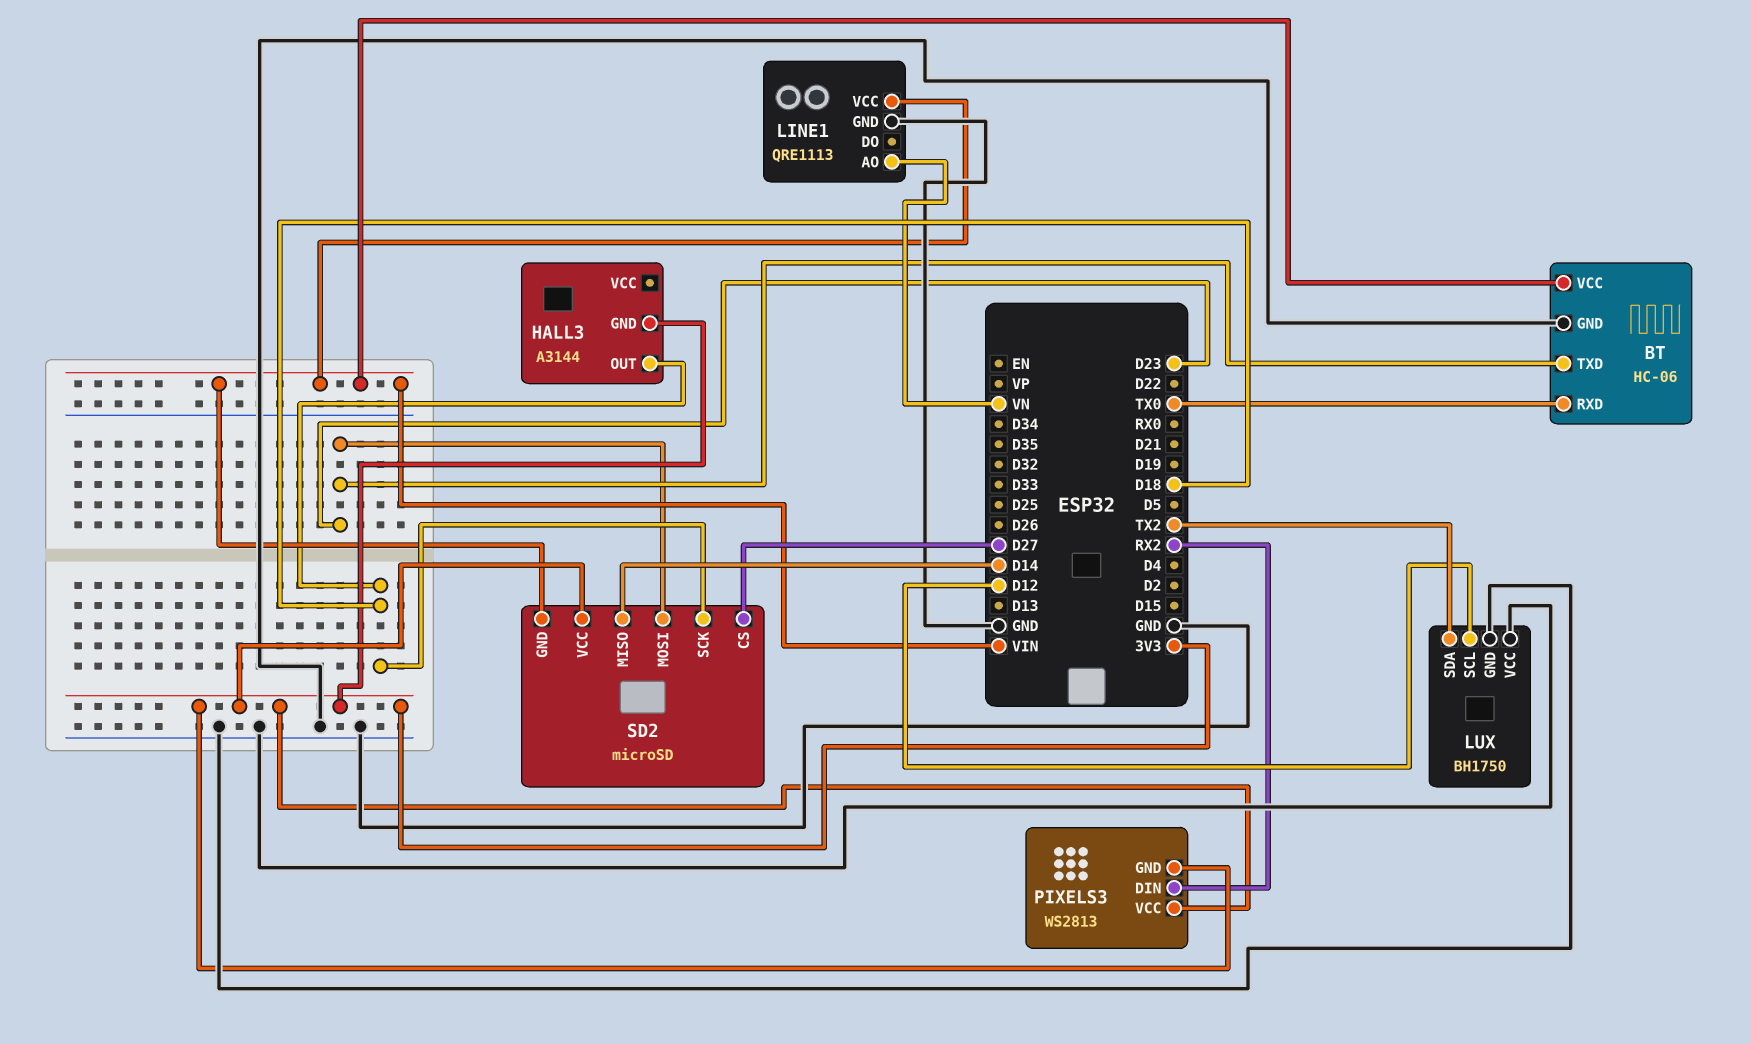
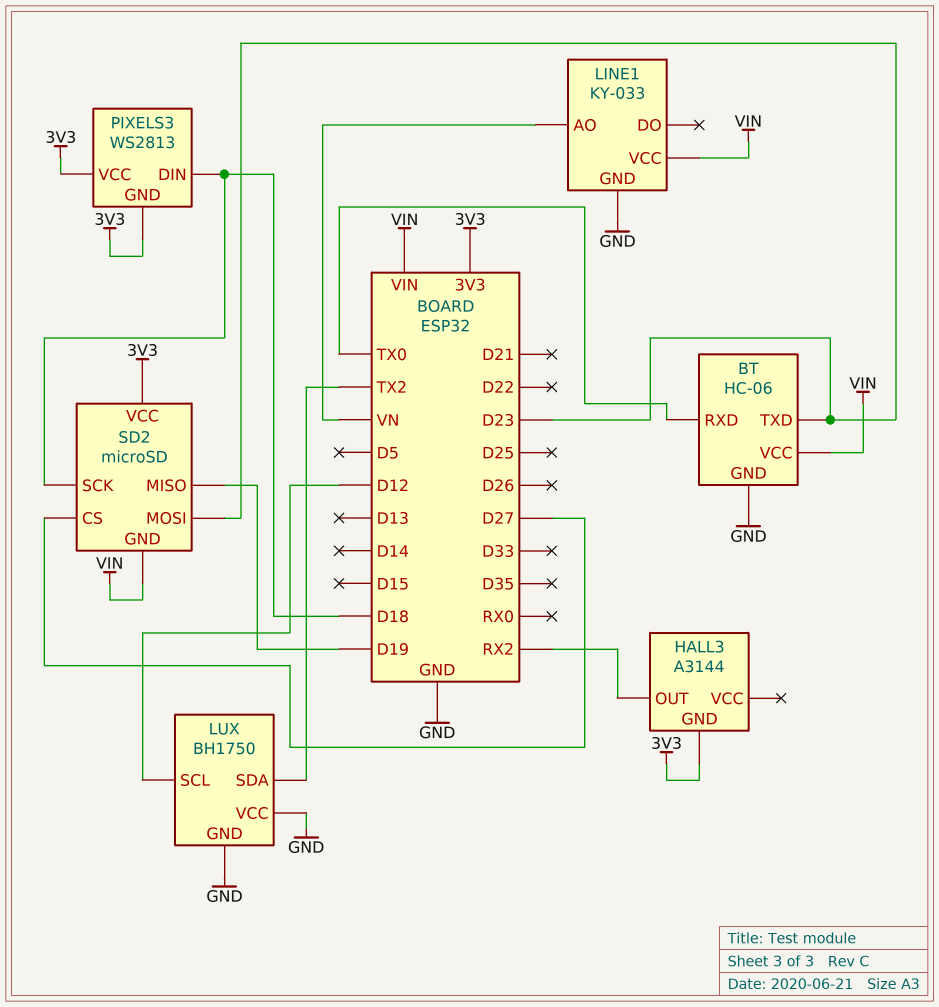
HALL3 pin OUT: D18 -> RX2
LINE1: QRE1113 -> KY-033
PIXELS3 pin DIN: RX2 -> D18
SD2 pin MISO: D14 -> D19

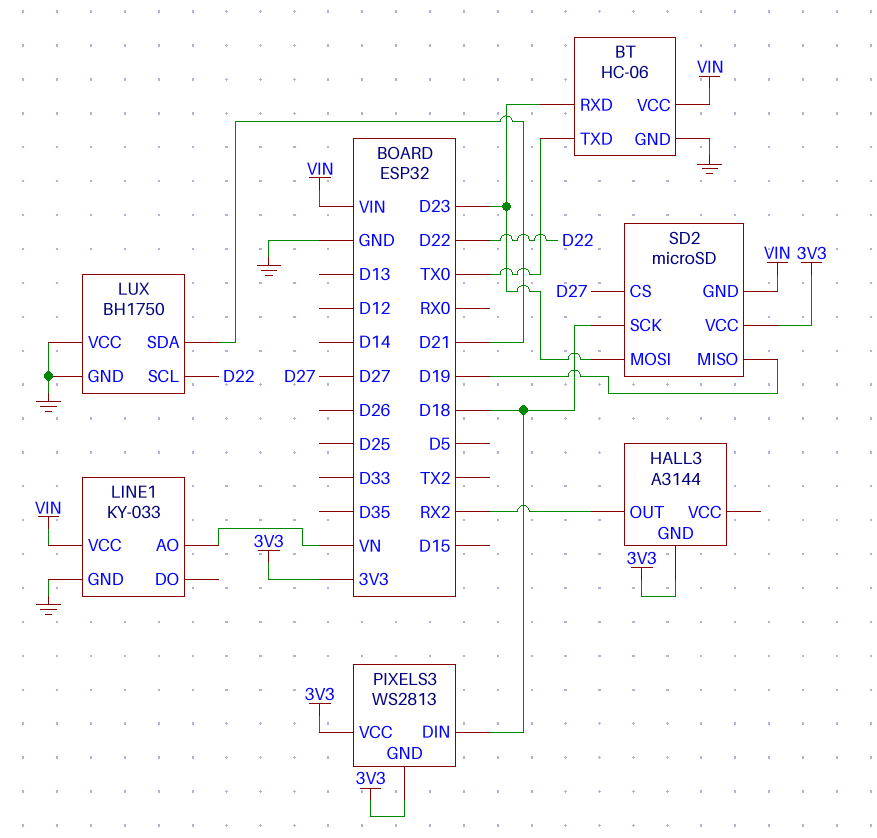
BT pin RXD: TX0 -> D23
BT pin TXD: D23 -> TX0
LUX pin SCL: D12 -> D22
LUX pin SDA: TX2 -> D21

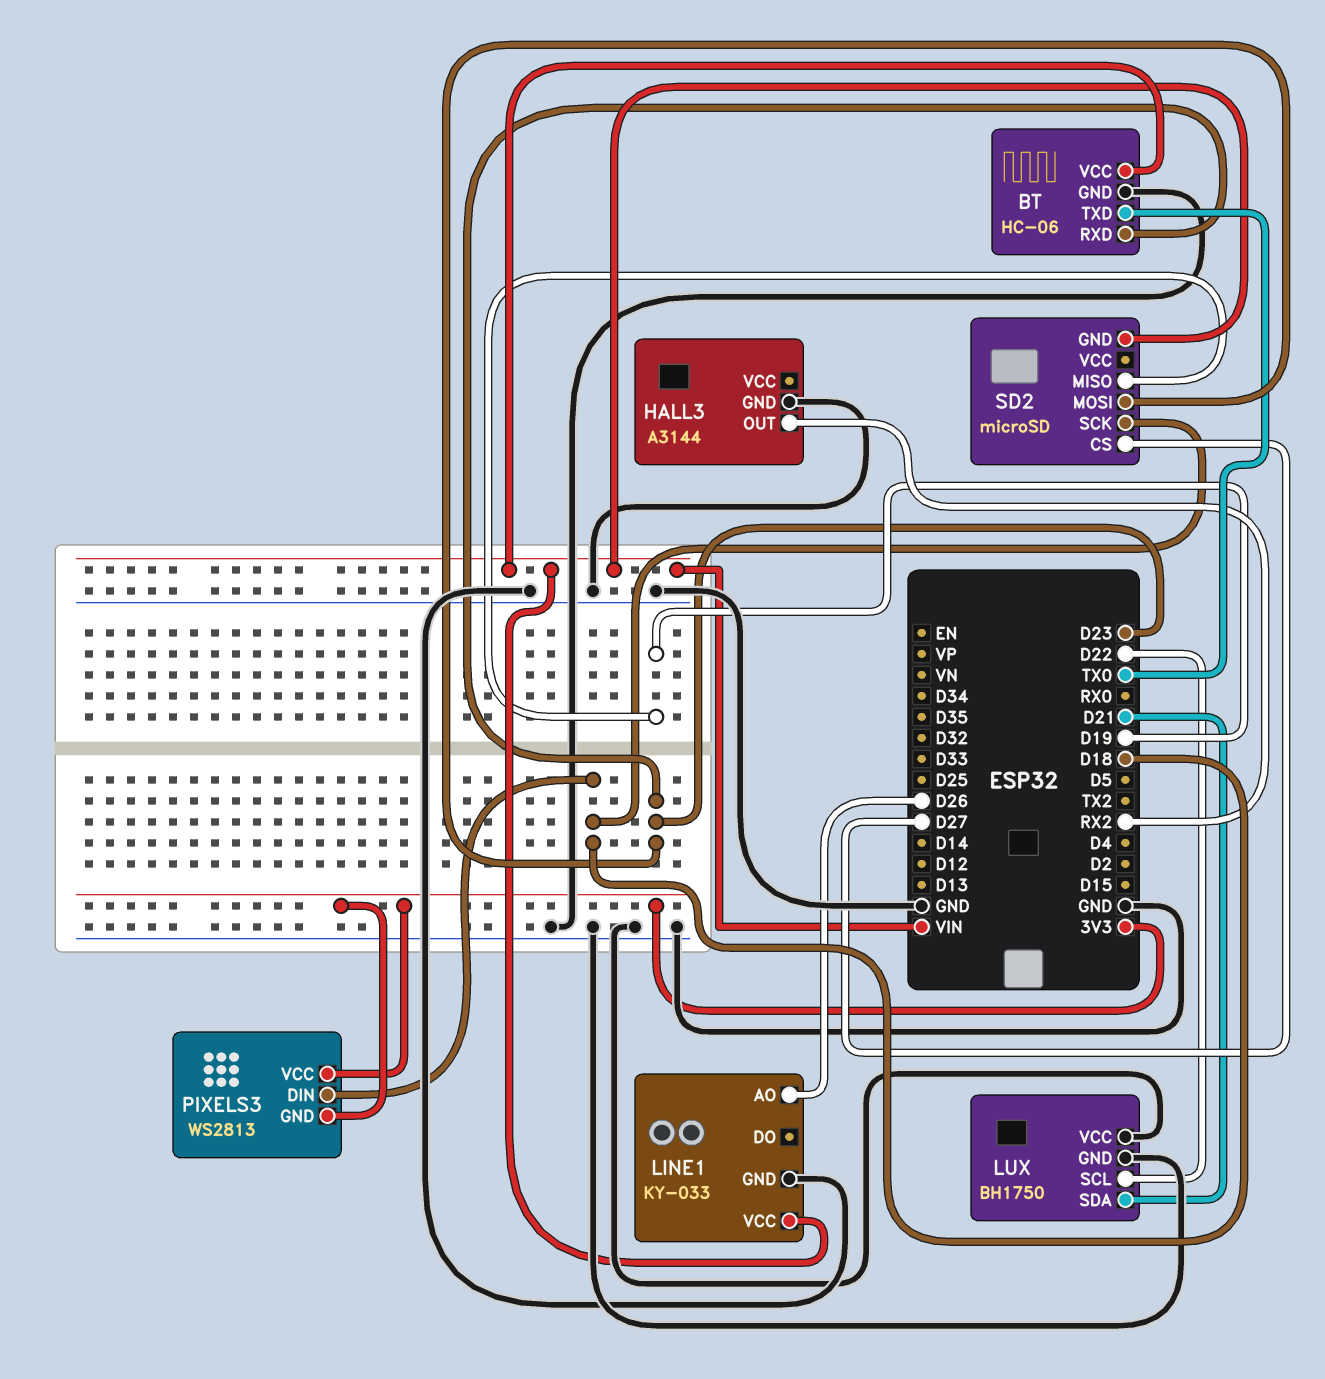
HALL3 pin GND: 3V3 -> GND
LINE1 pin AO: VN -> D26
SD2 pin VCC: 3V3 -> none

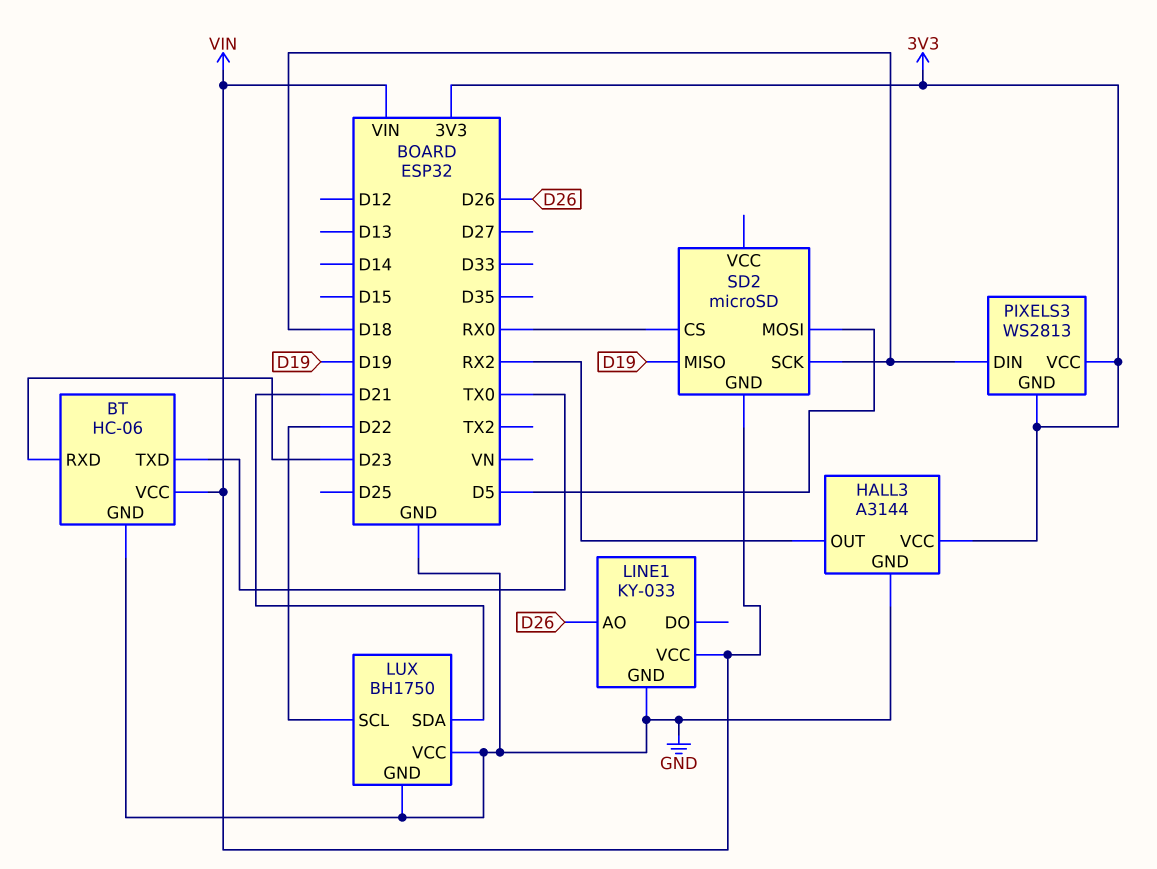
HALL3 pin VCC: none -> 3V3
SD2 pin CS: D27 -> RX0
SD2 pin MOSI: D23 -> D5

